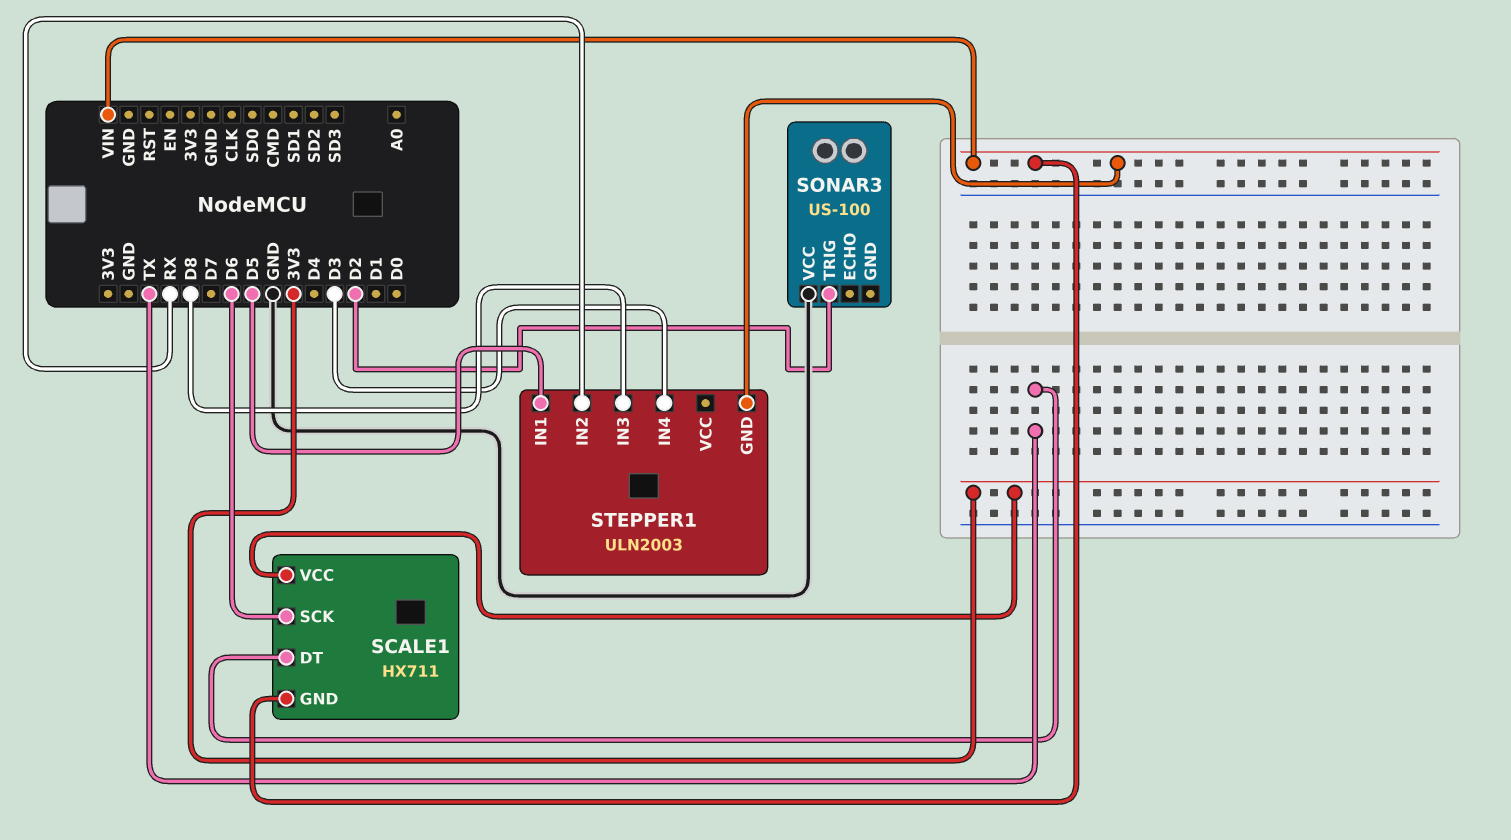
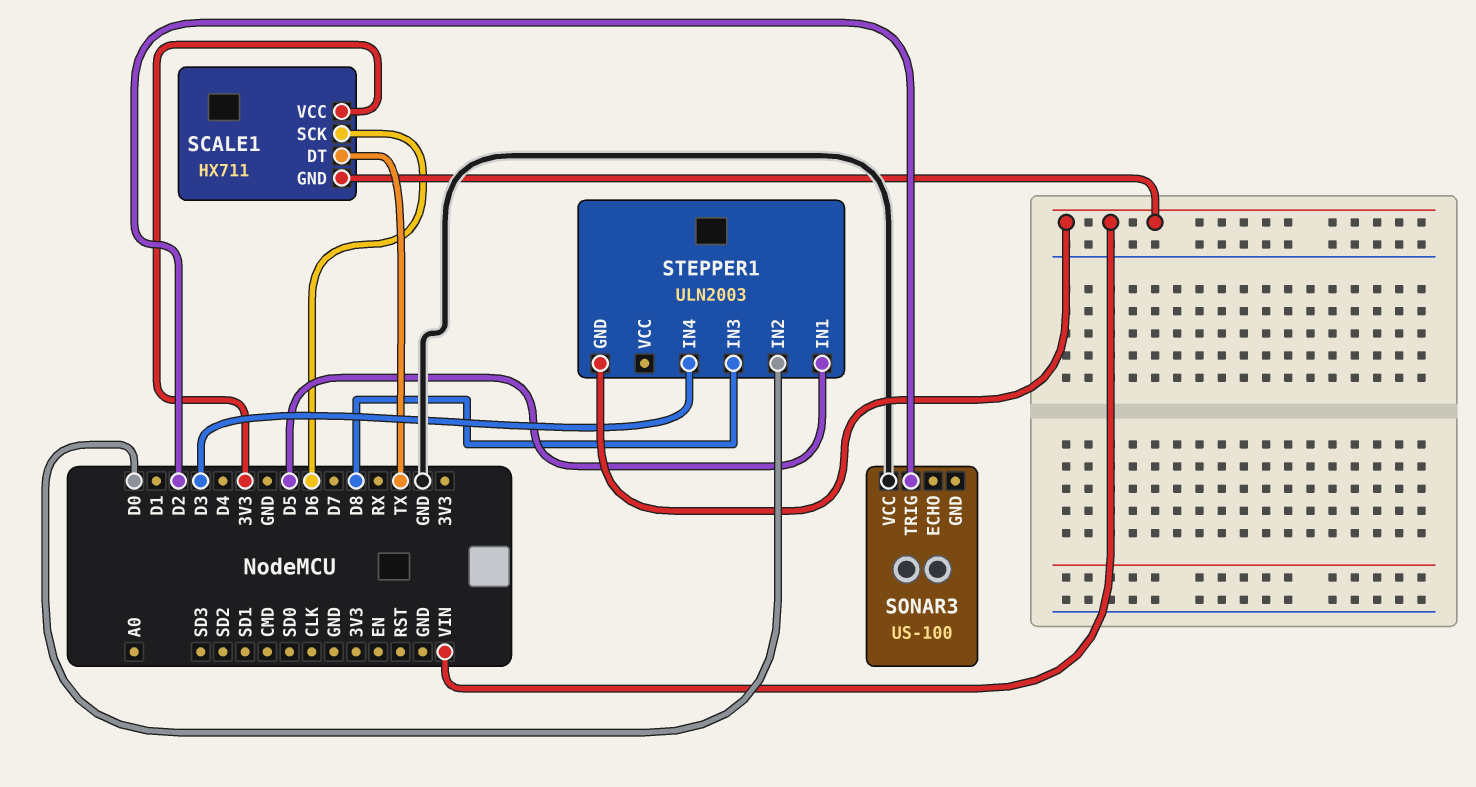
STEPPER1 pin IN2: RX -> D0

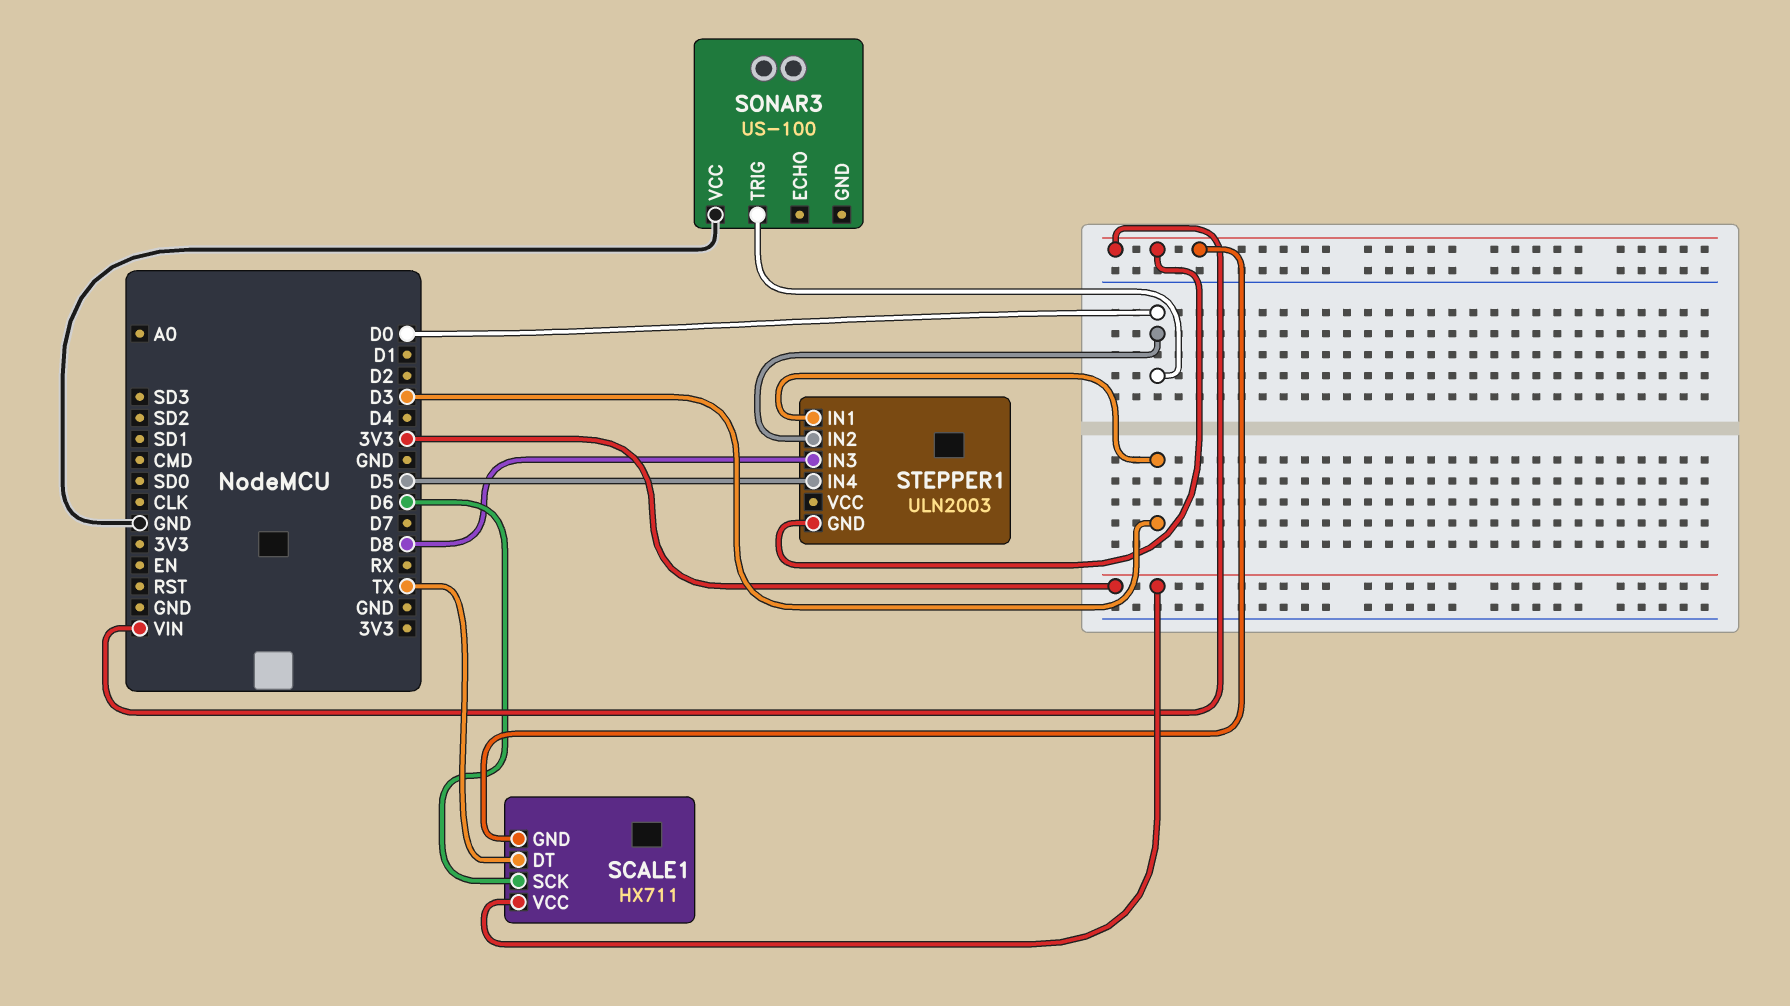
SONAR3 pin TRIG: D2 -> D0
STEPPER1 pin IN1: D5 -> D3
STEPPER1 pin IN4: D3 -> D5

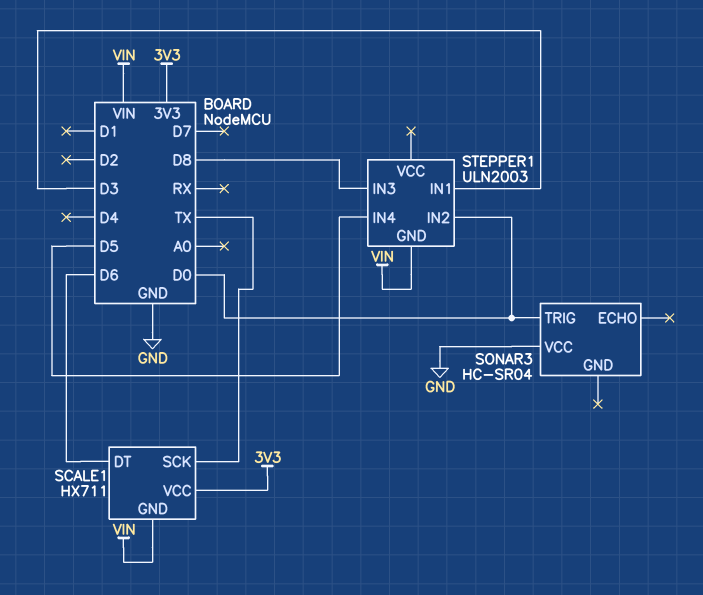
SCALE1 pin DT: TX -> D6
SCALE1 pin SCK: D6 -> TX
SONAR3: US-100 -> HC-SR04

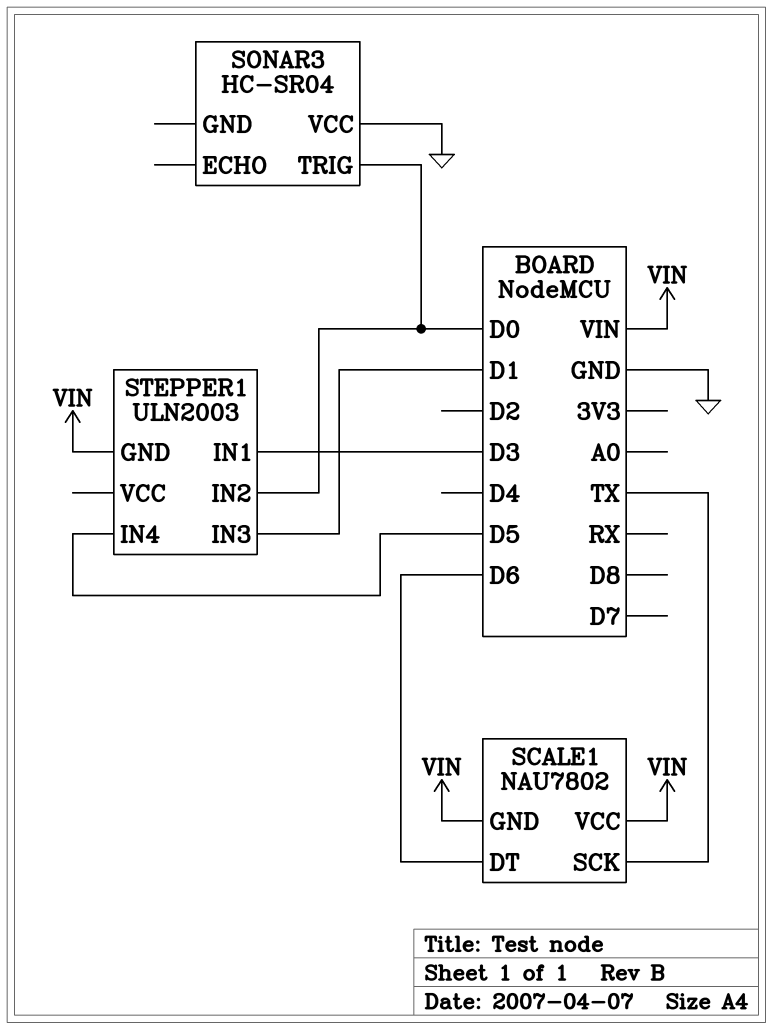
SCALE1: HX711 -> NAU7802
SCALE1 pin VCC: 3V3 -> VIN
STEPPER1 pin IN3: D8 -> D1

